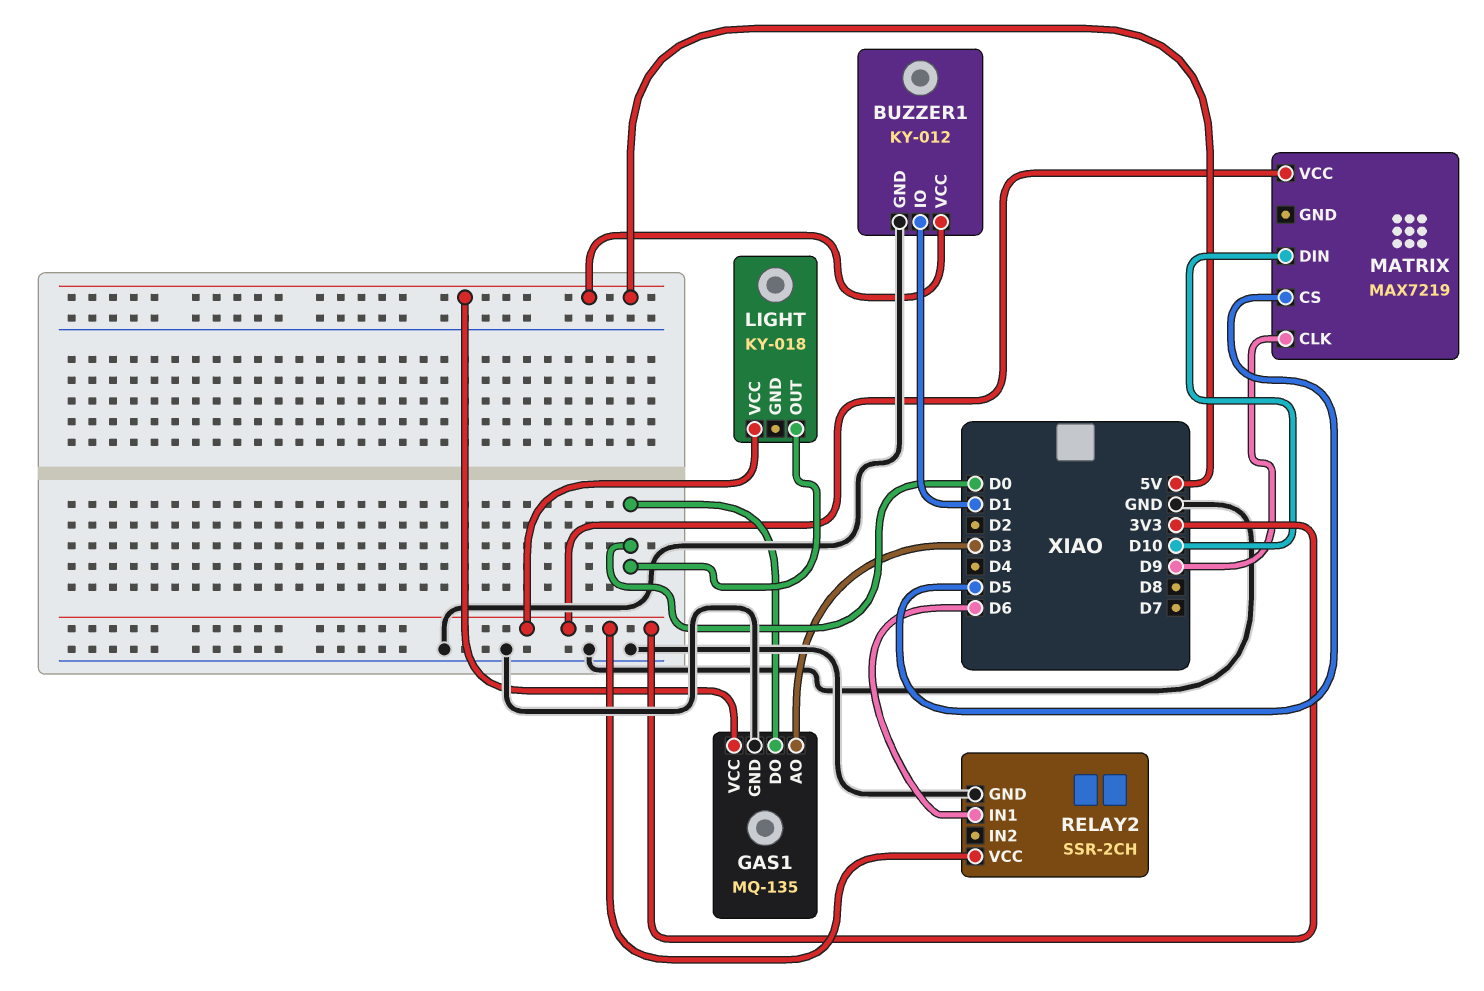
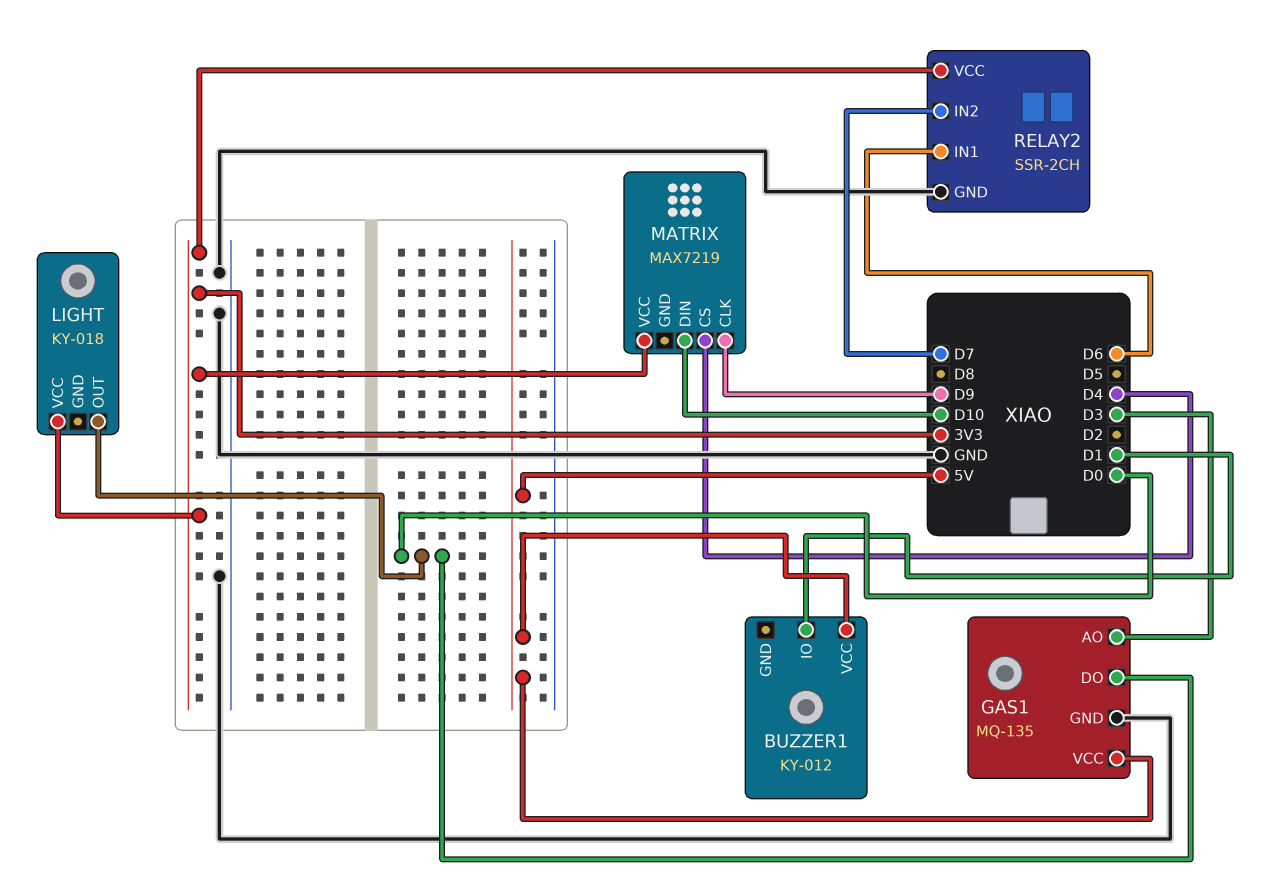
BUZZER1 pin GND: GND -> none
MATRIX pin CS: D5 -> D4
RELAY2 pin IN2: none -> D7

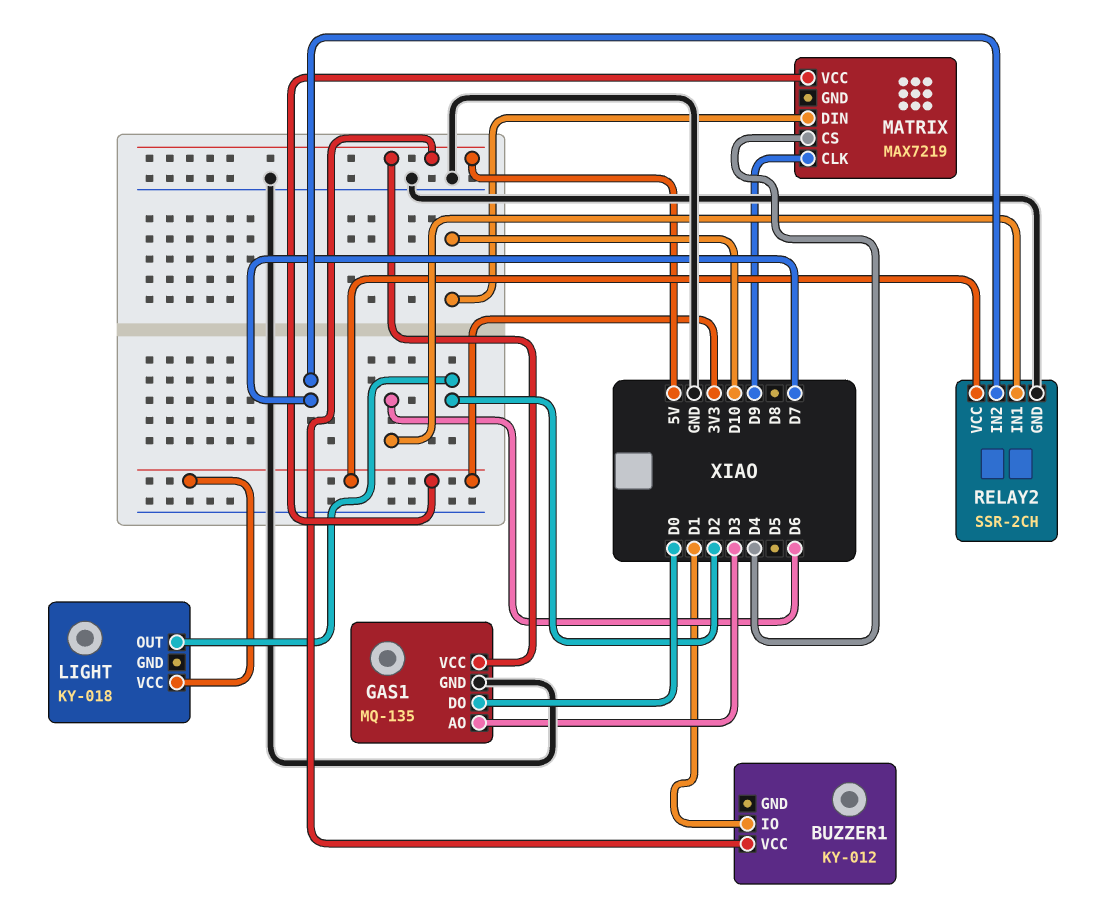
LIGHT pin OUT: D0 -> D2

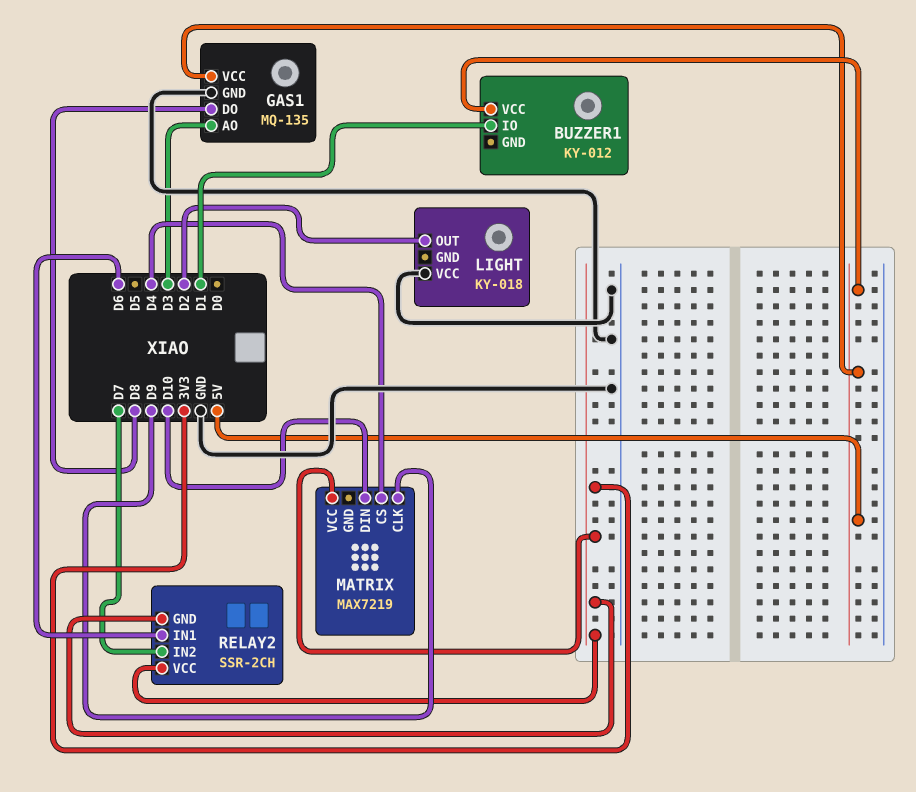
GAS1 pin DO: D0 -> D8
LIGHT pin VCC: 3V3 -> GND
RELAY2 pin GND: GND -> 3V3

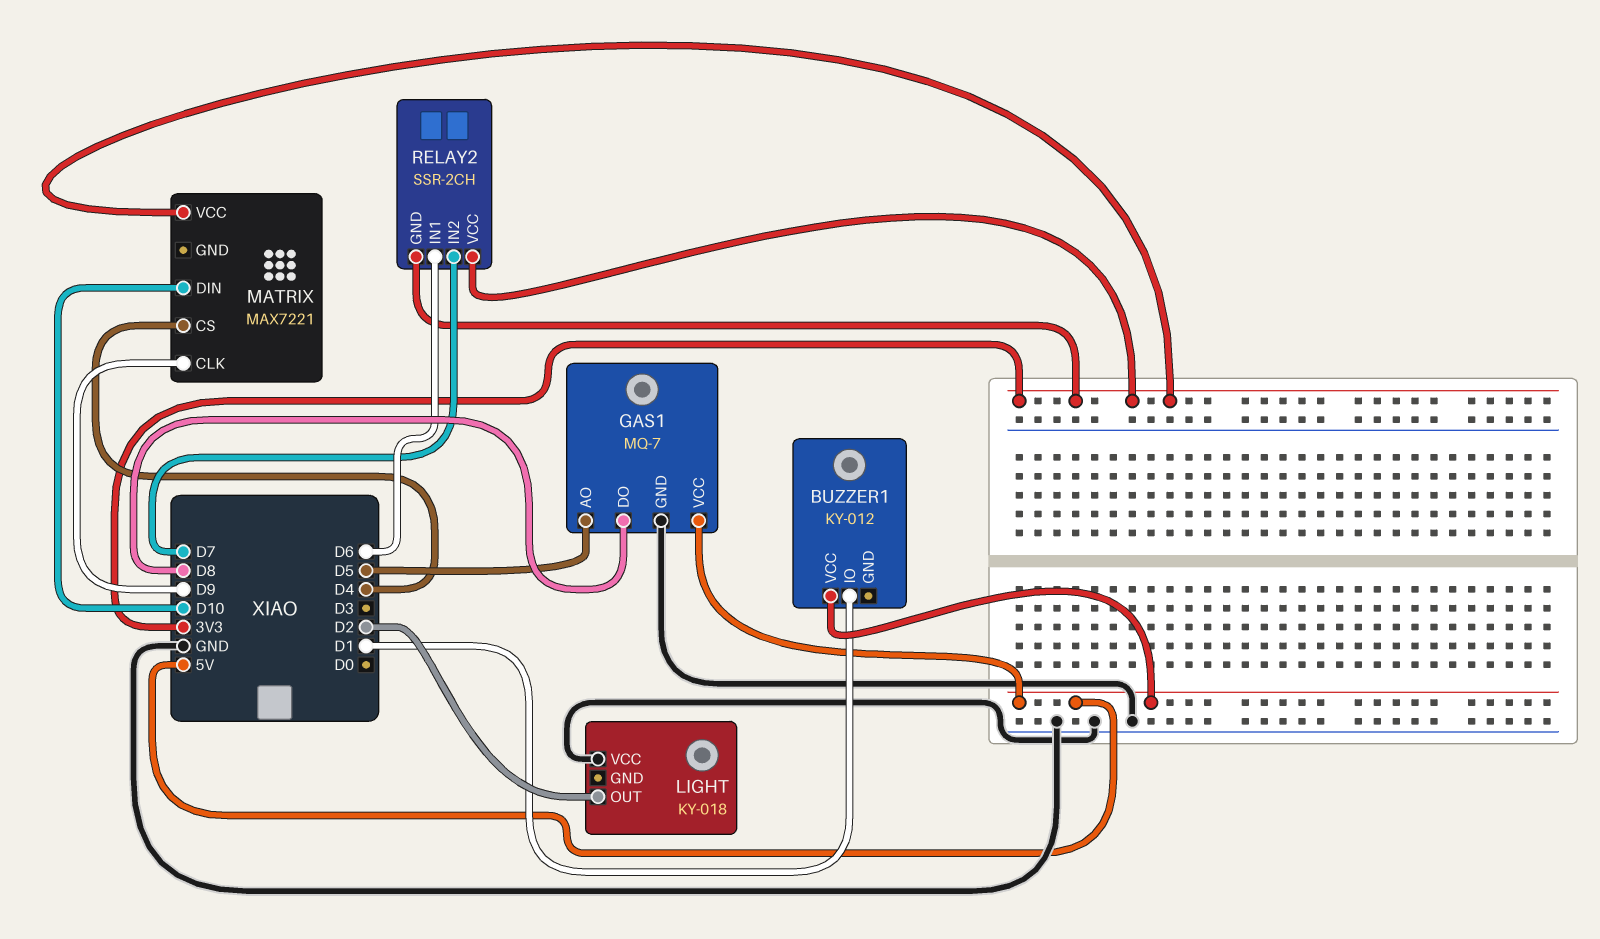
GAS1: MQ-135 -> MQ-7
GAS1 pin AO: D3 -> D5
MATRIX: MAX7219 -> MAX7221

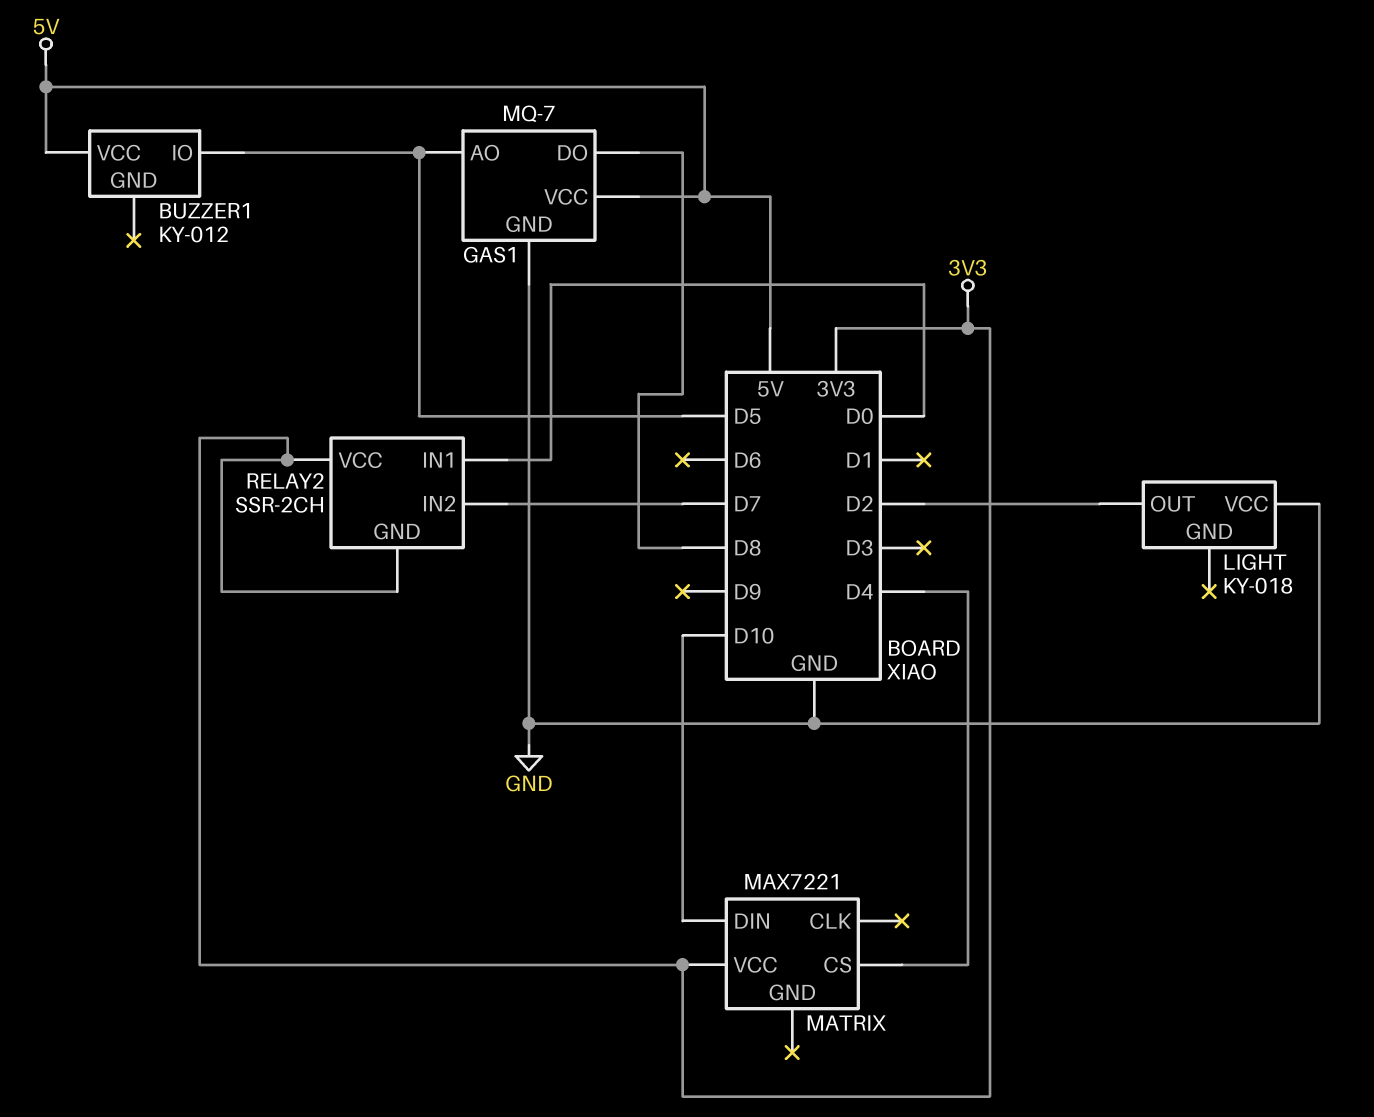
BUZZER1 pin IO: D1 -> D5
MATRIX pin CLK: D9 -> none
RELAY2 pin IN1: D6 -> D0

